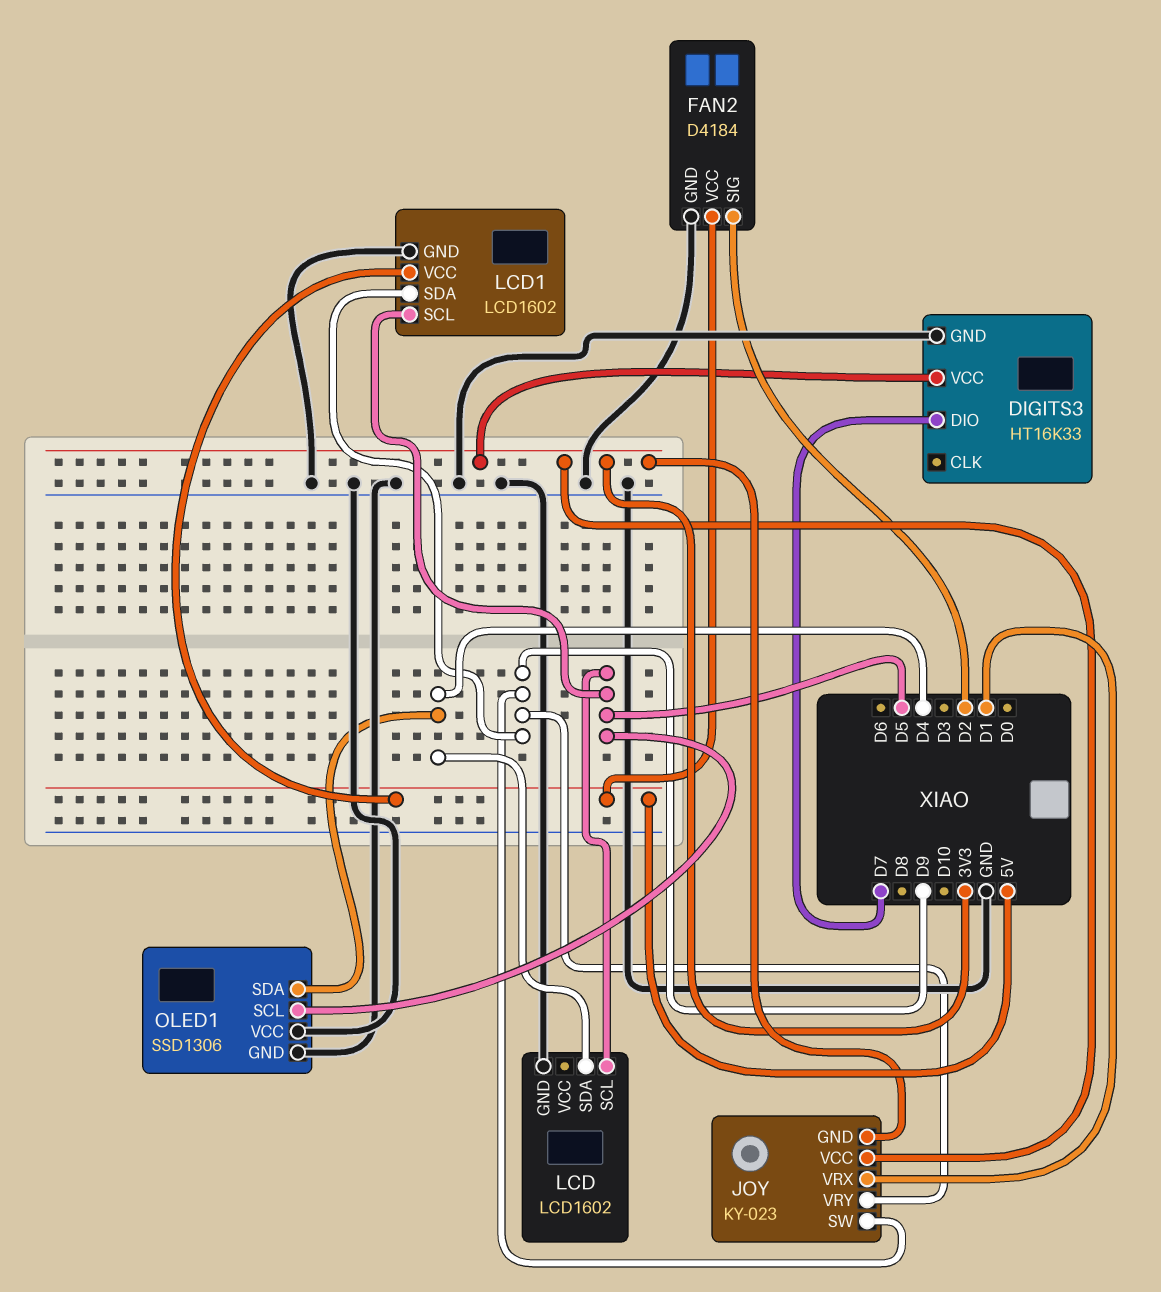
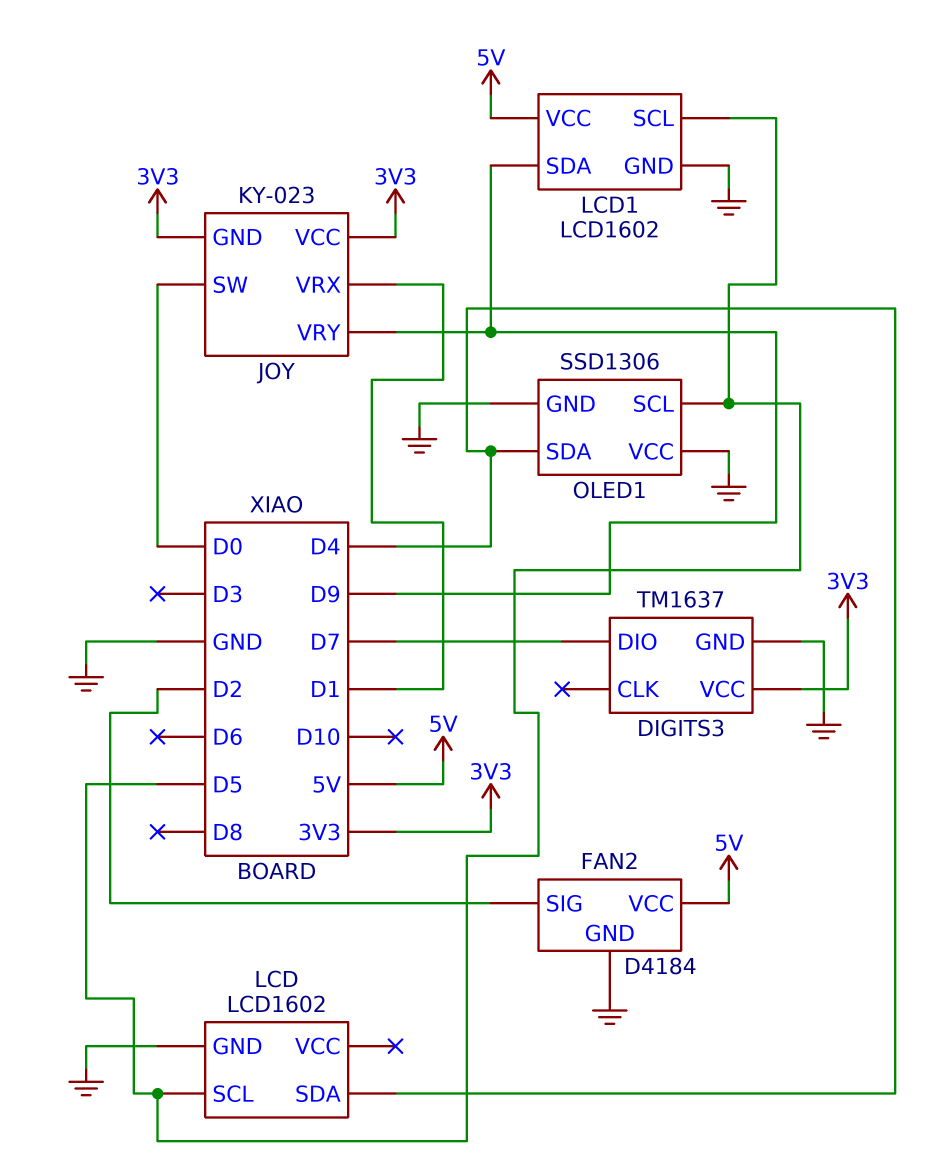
DIGITS3: HT16K33 -> TM1637
JOY pin SW: D9 -> D0

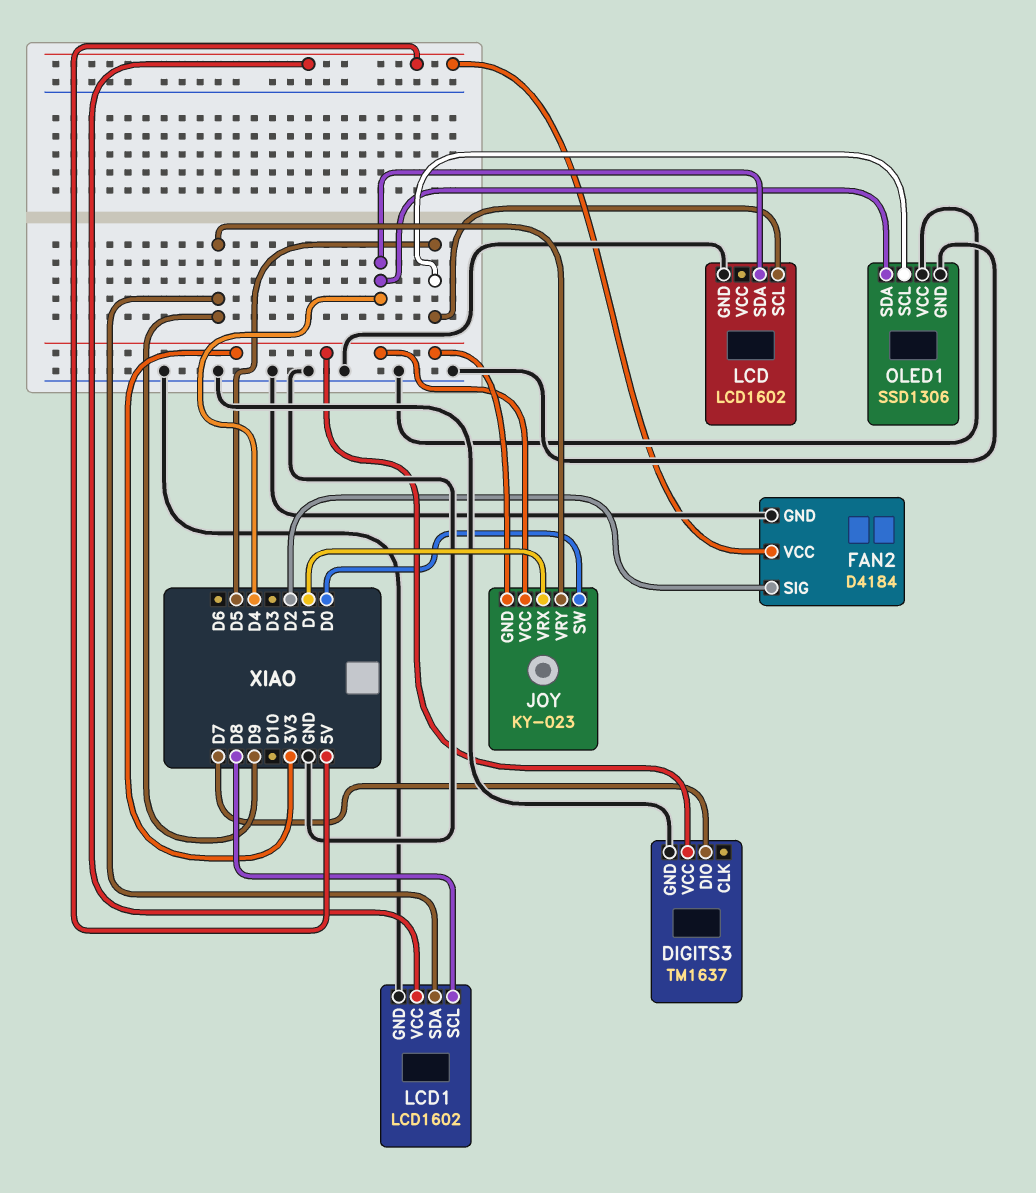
LCD1 pin SCL: D5 -> D8

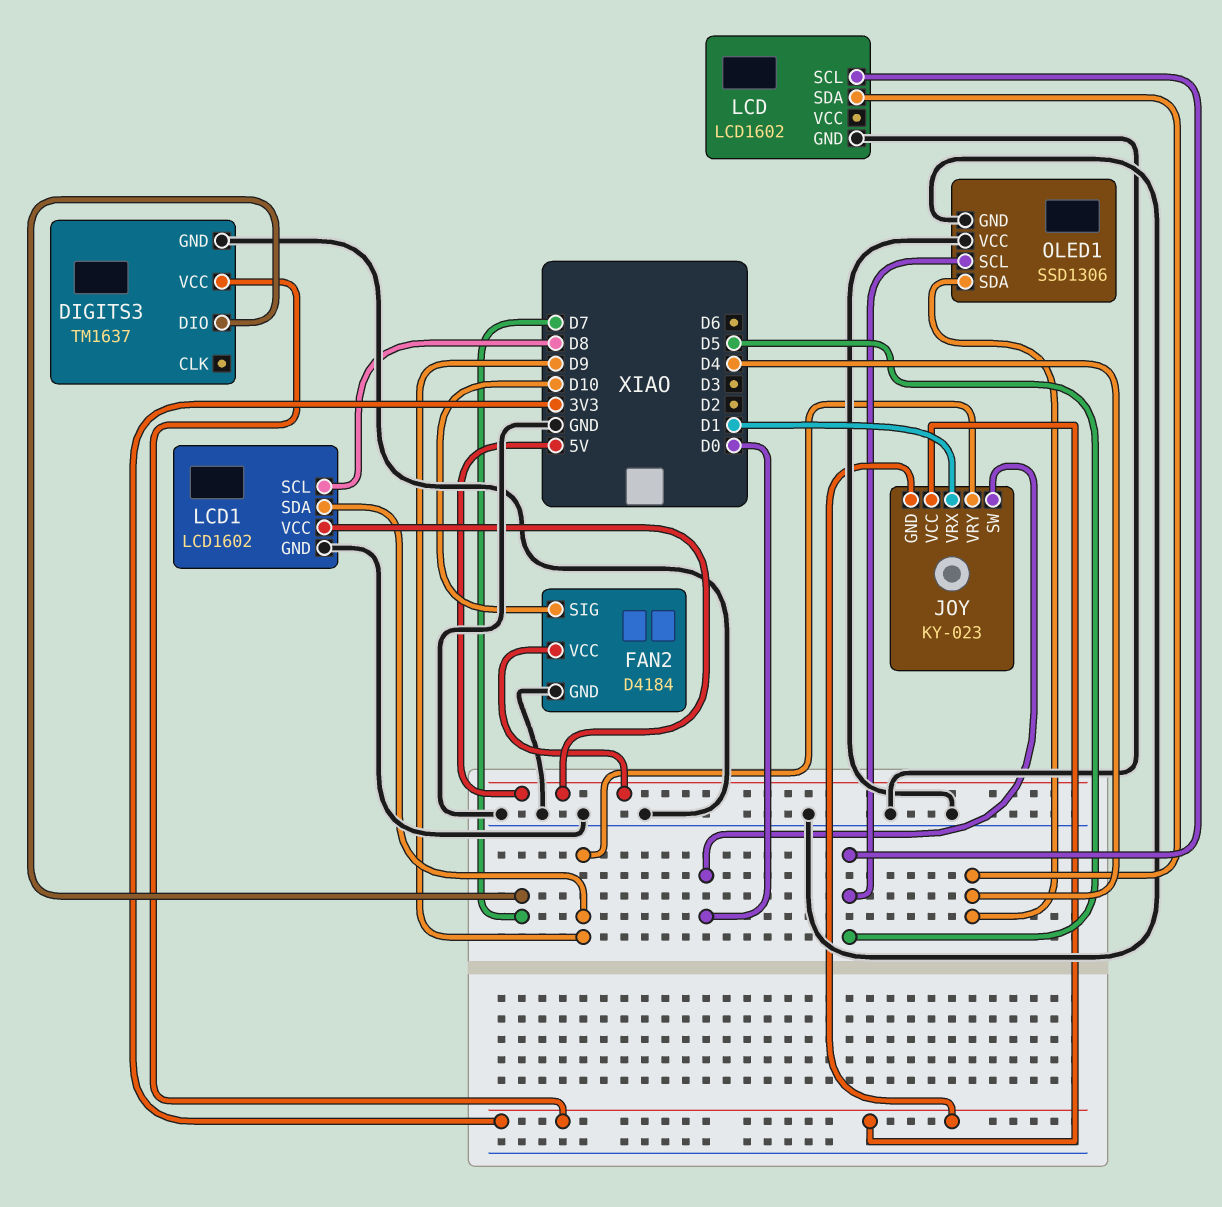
FAN2 pin SIG: D2 -> D10

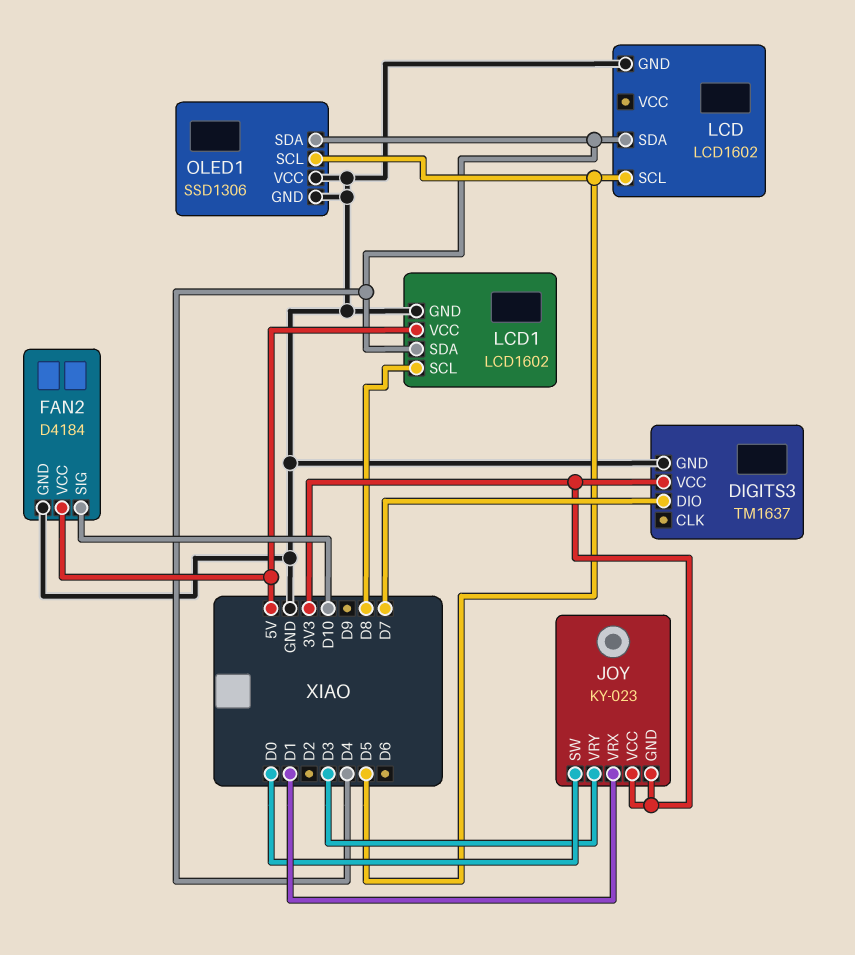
JOY pin VRY: D9 -> D3
LCD1 pin SDA: D9 -> D4

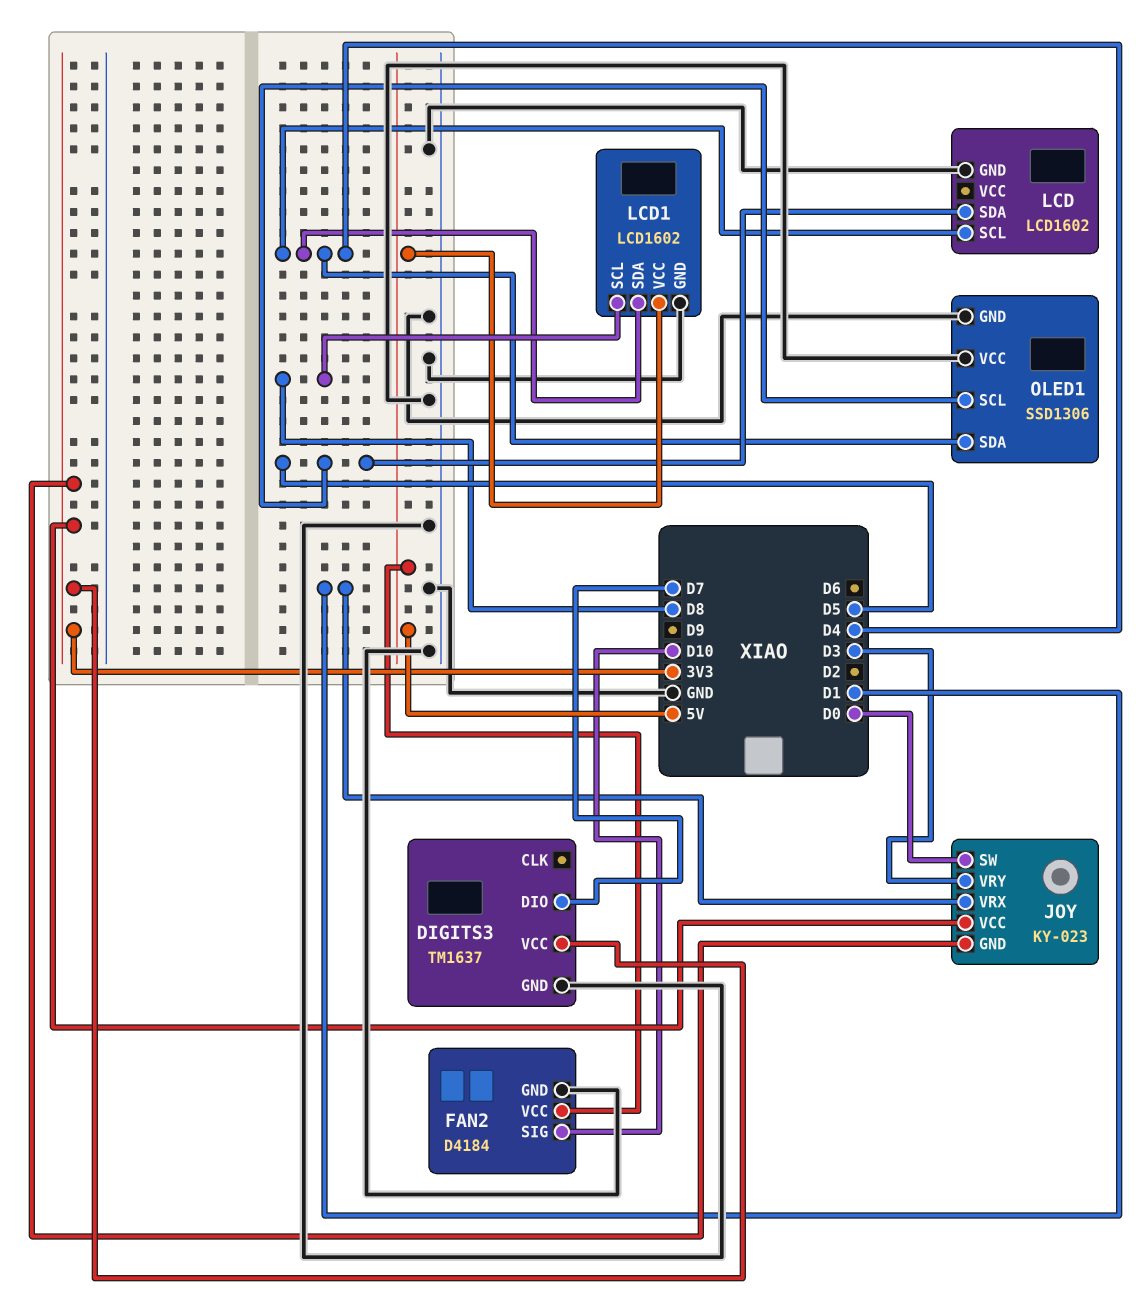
LCD pin SCL: D5 -> D4
LCD pin SDA: D4 -> D5

